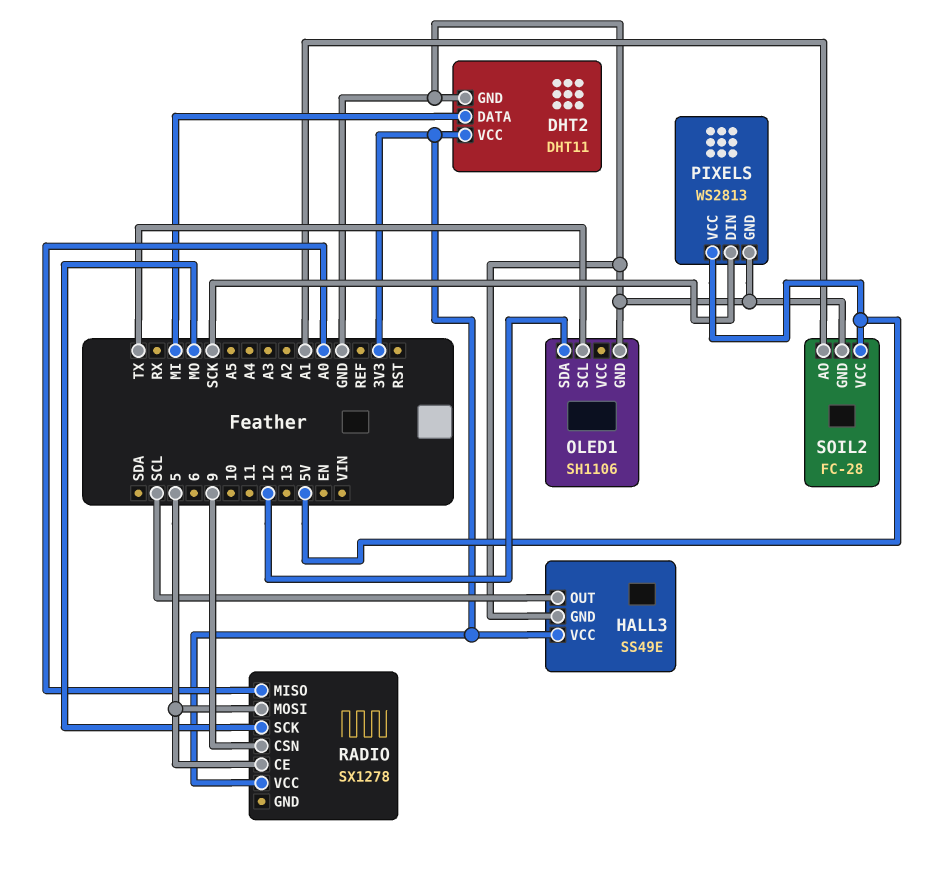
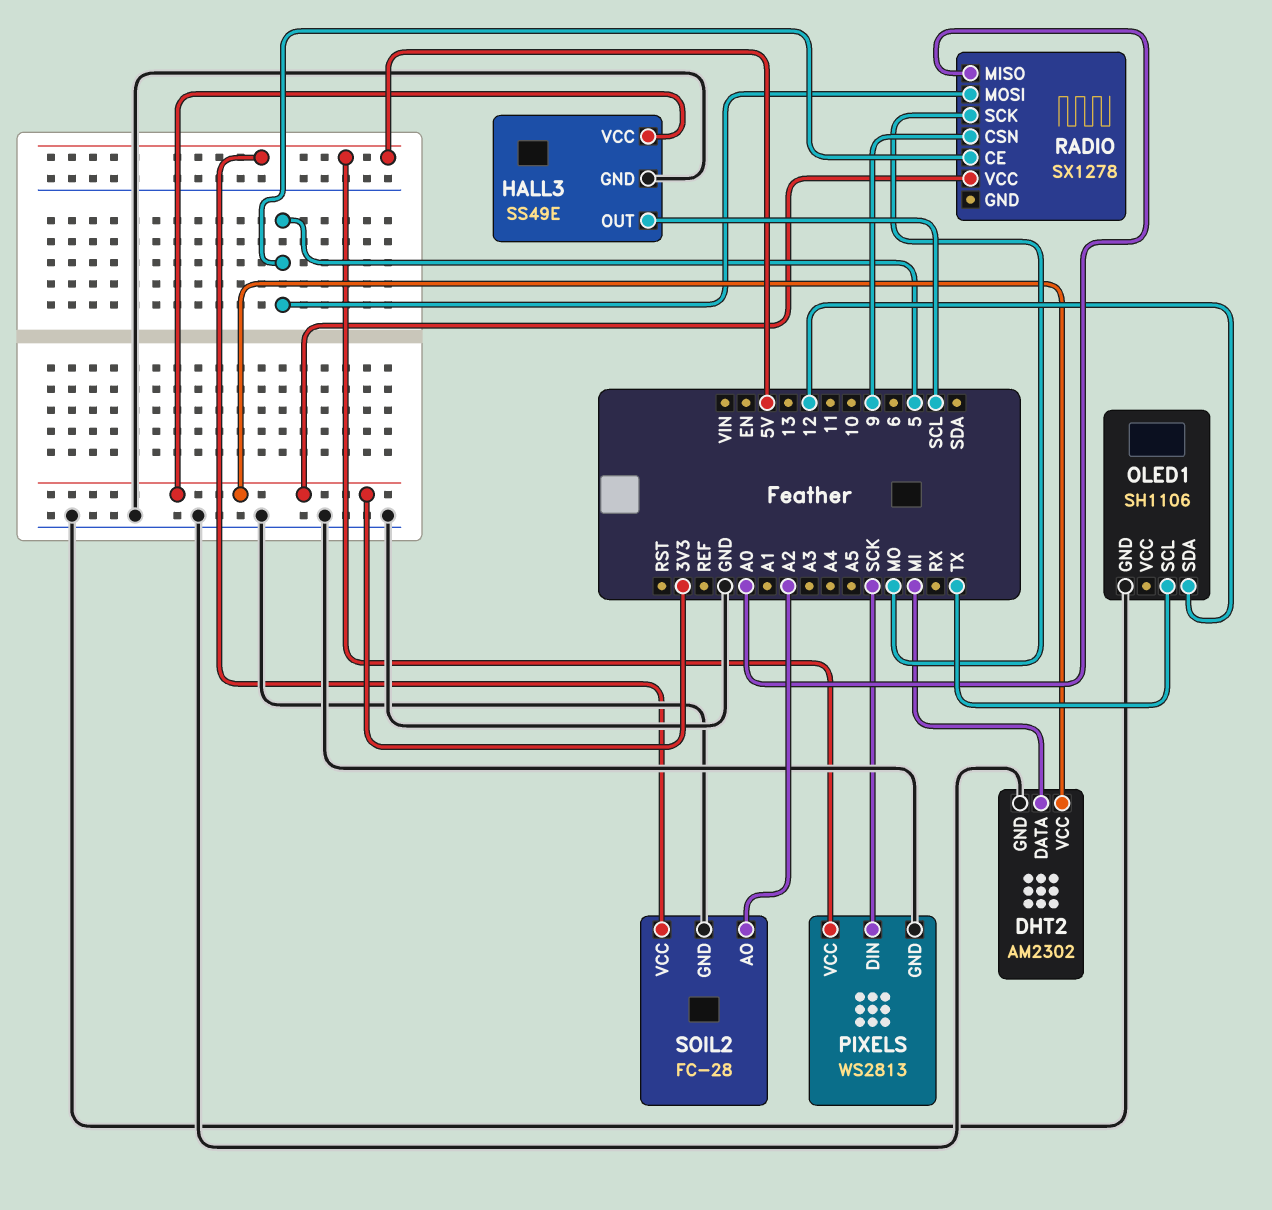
DHT2: DHT11 -> AM2302
SOIL2 pin AO: A1 -> A2

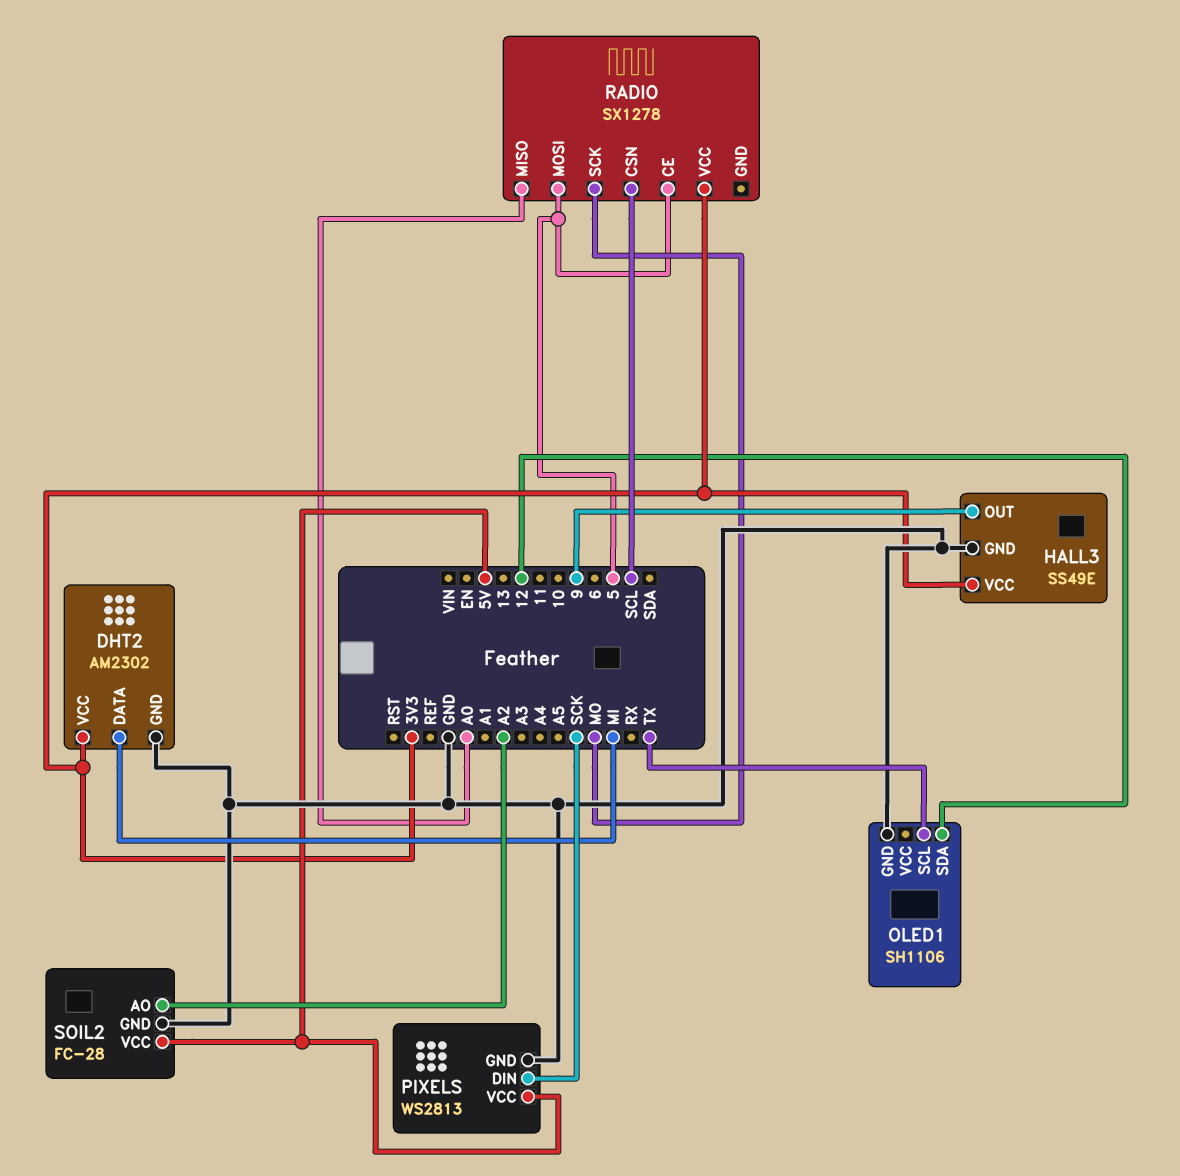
HALL3 pin OUT: SCL -> 9
RADIO pin CSN: 9 -> SCL

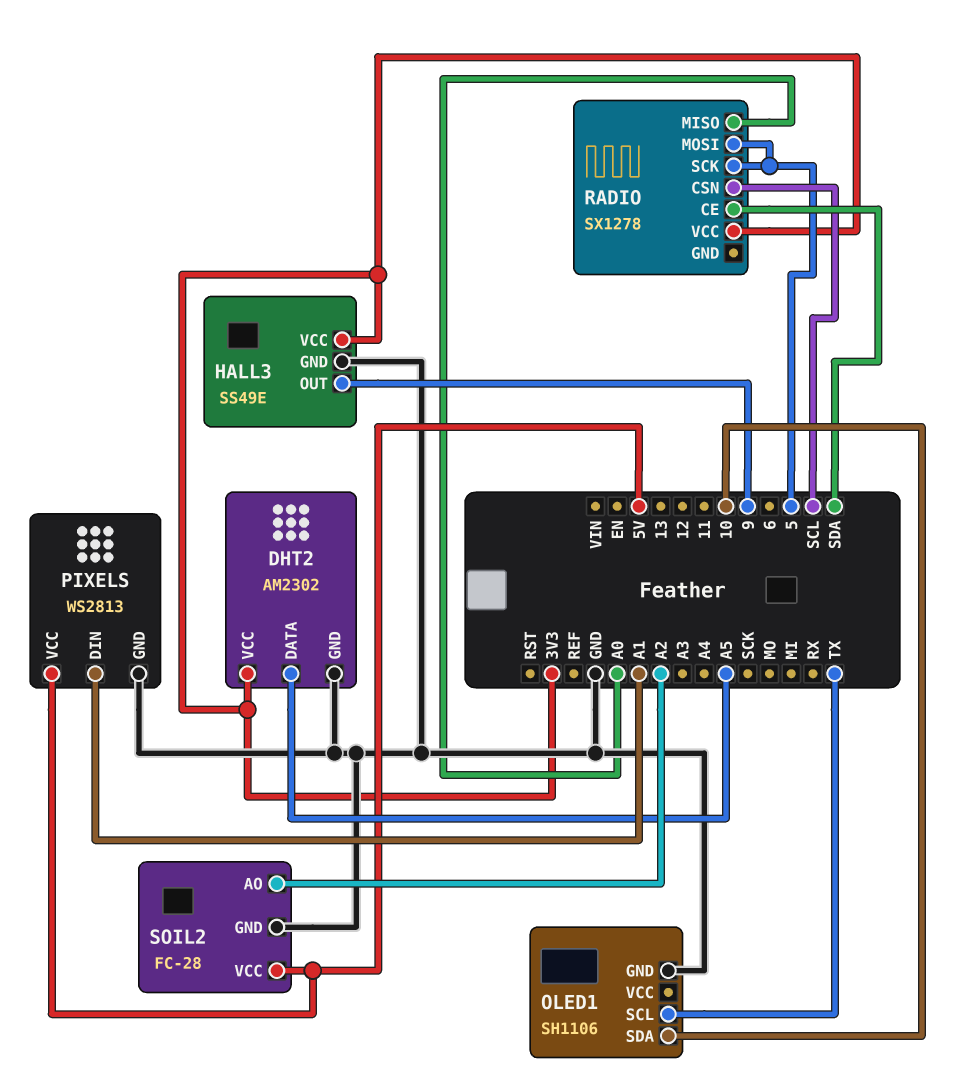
DHT2 pin DATA: MI -> A5
OLED1 pin SDA: 12 -> 10
PIXELS pin DIN: SCK -> A1
RADIO pin CE: 5 -> SDA
RADIO pin SCK: MO -> 5

